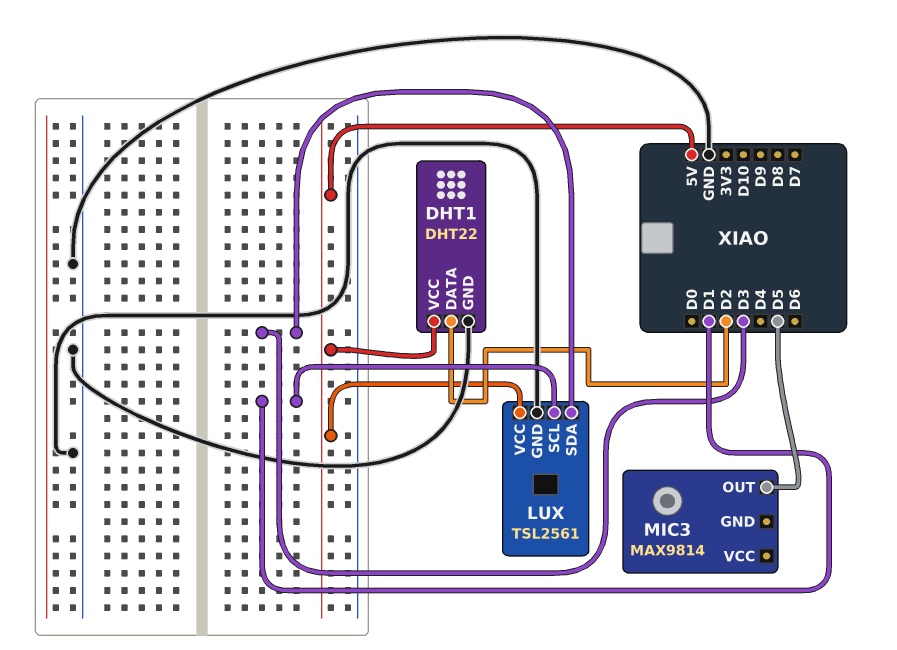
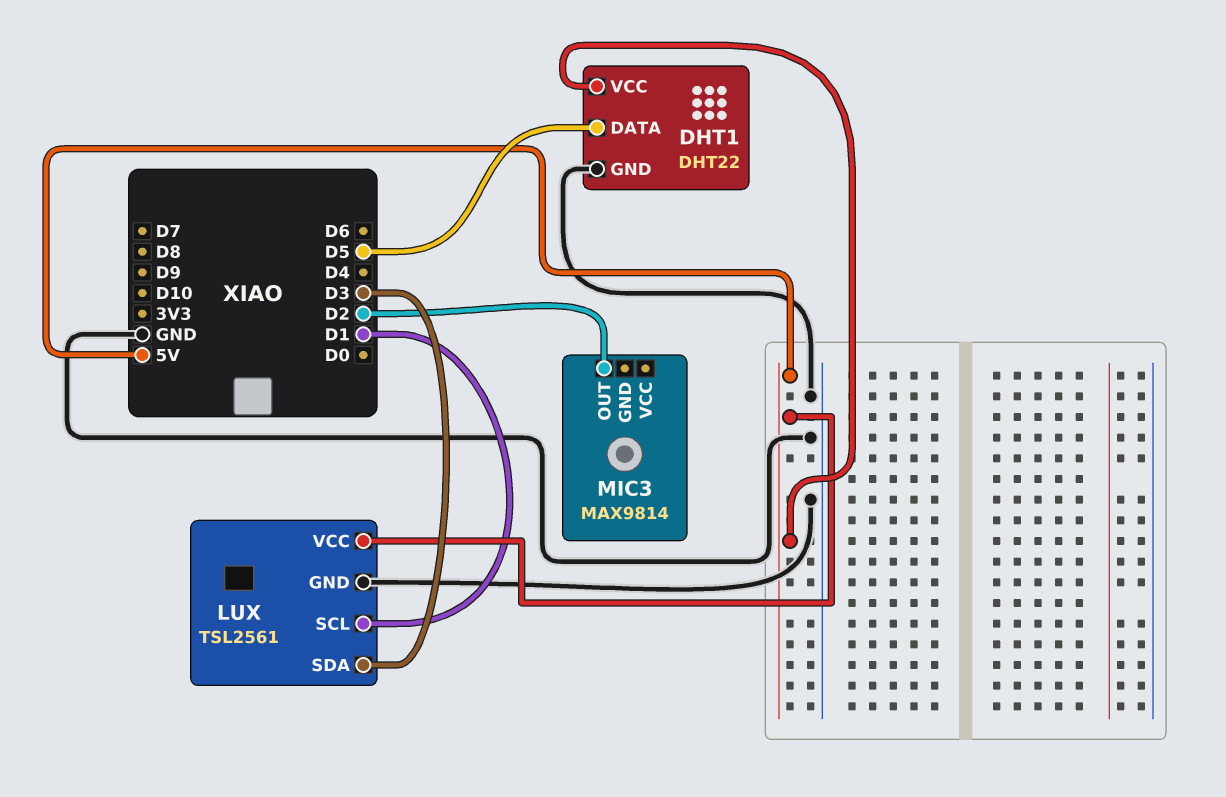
DHT1 pin DATA: D2 -> D5
MIC3 pin OUT: D5 -> D2

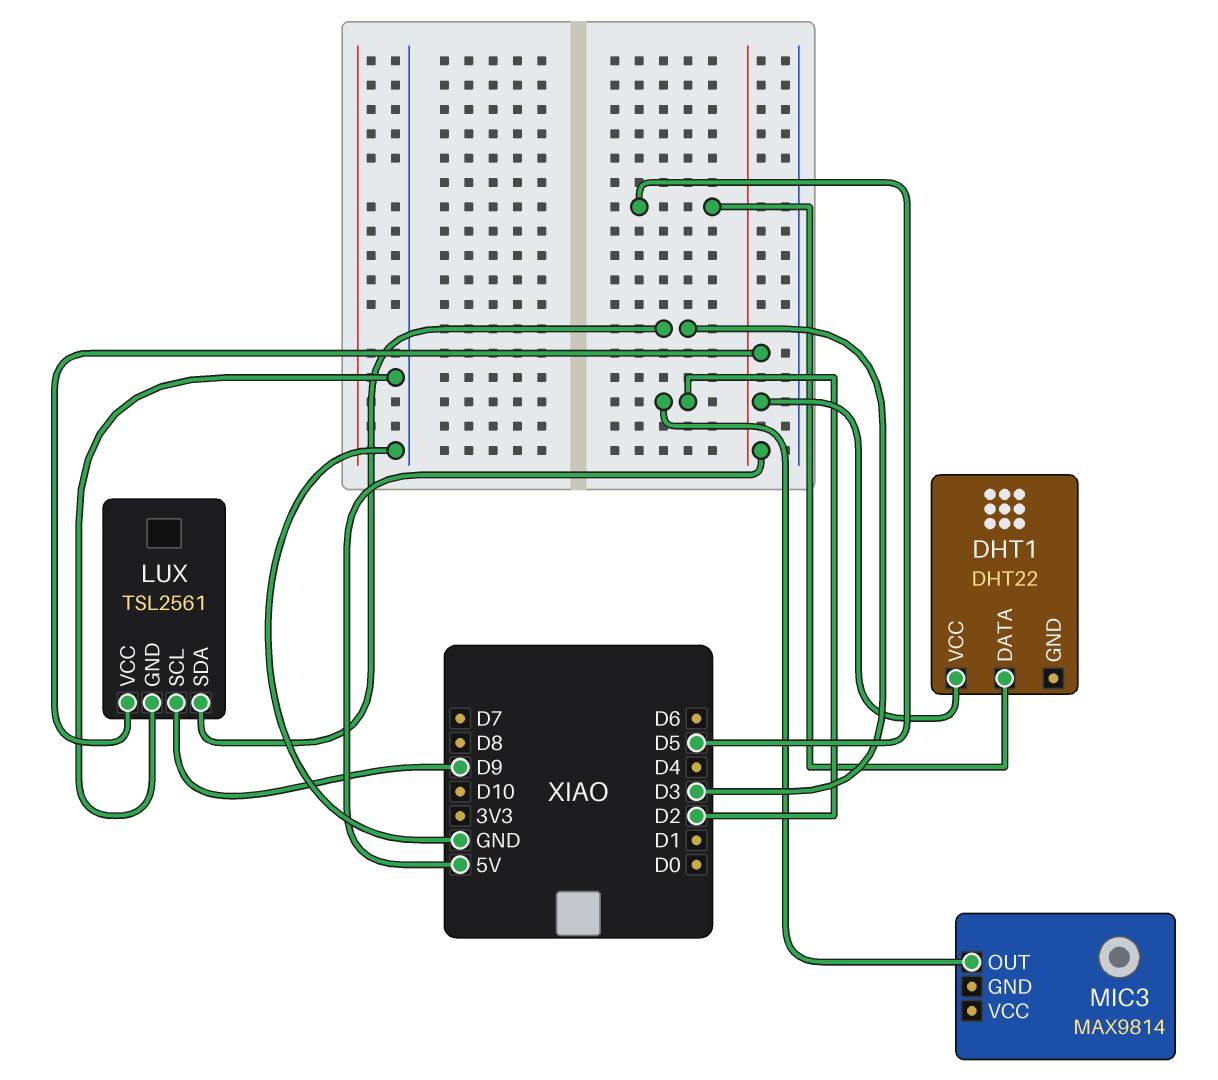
DHT1 pin GND: GND -> none
LUX pin SCL: D1 -> D9

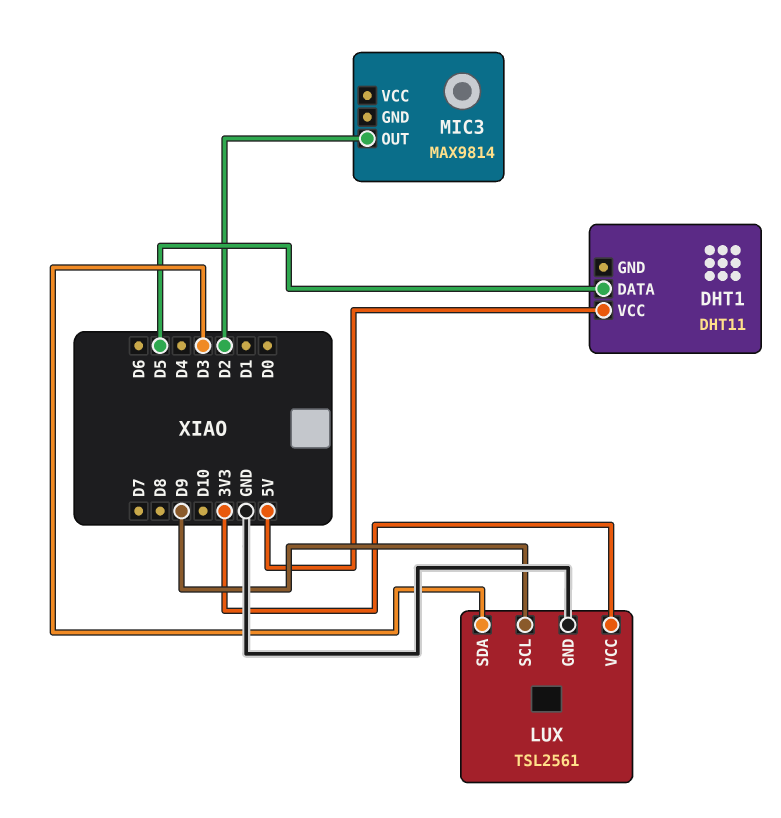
DHT1: DHT22 -> DHT11
LUX pin VCC: 5V -> 3V3

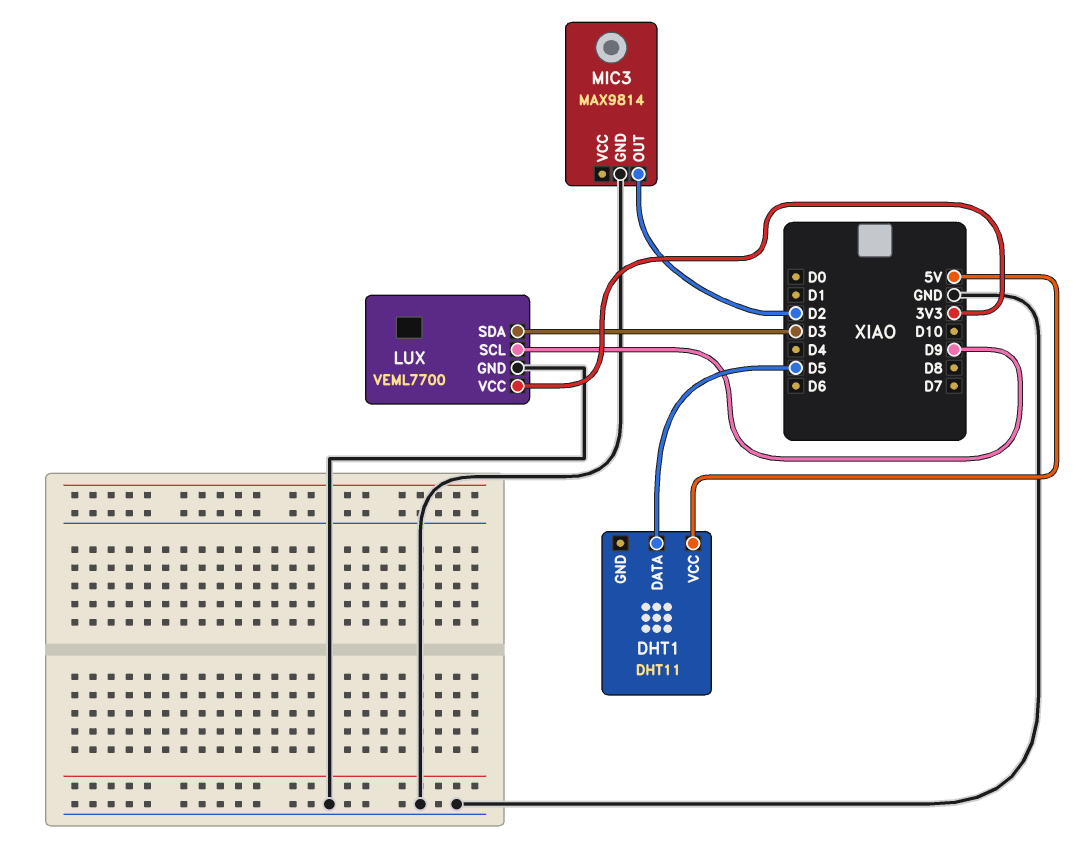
LUX: TSL2561 -> VEML7700
MIC3 pin GND: none -> GND

